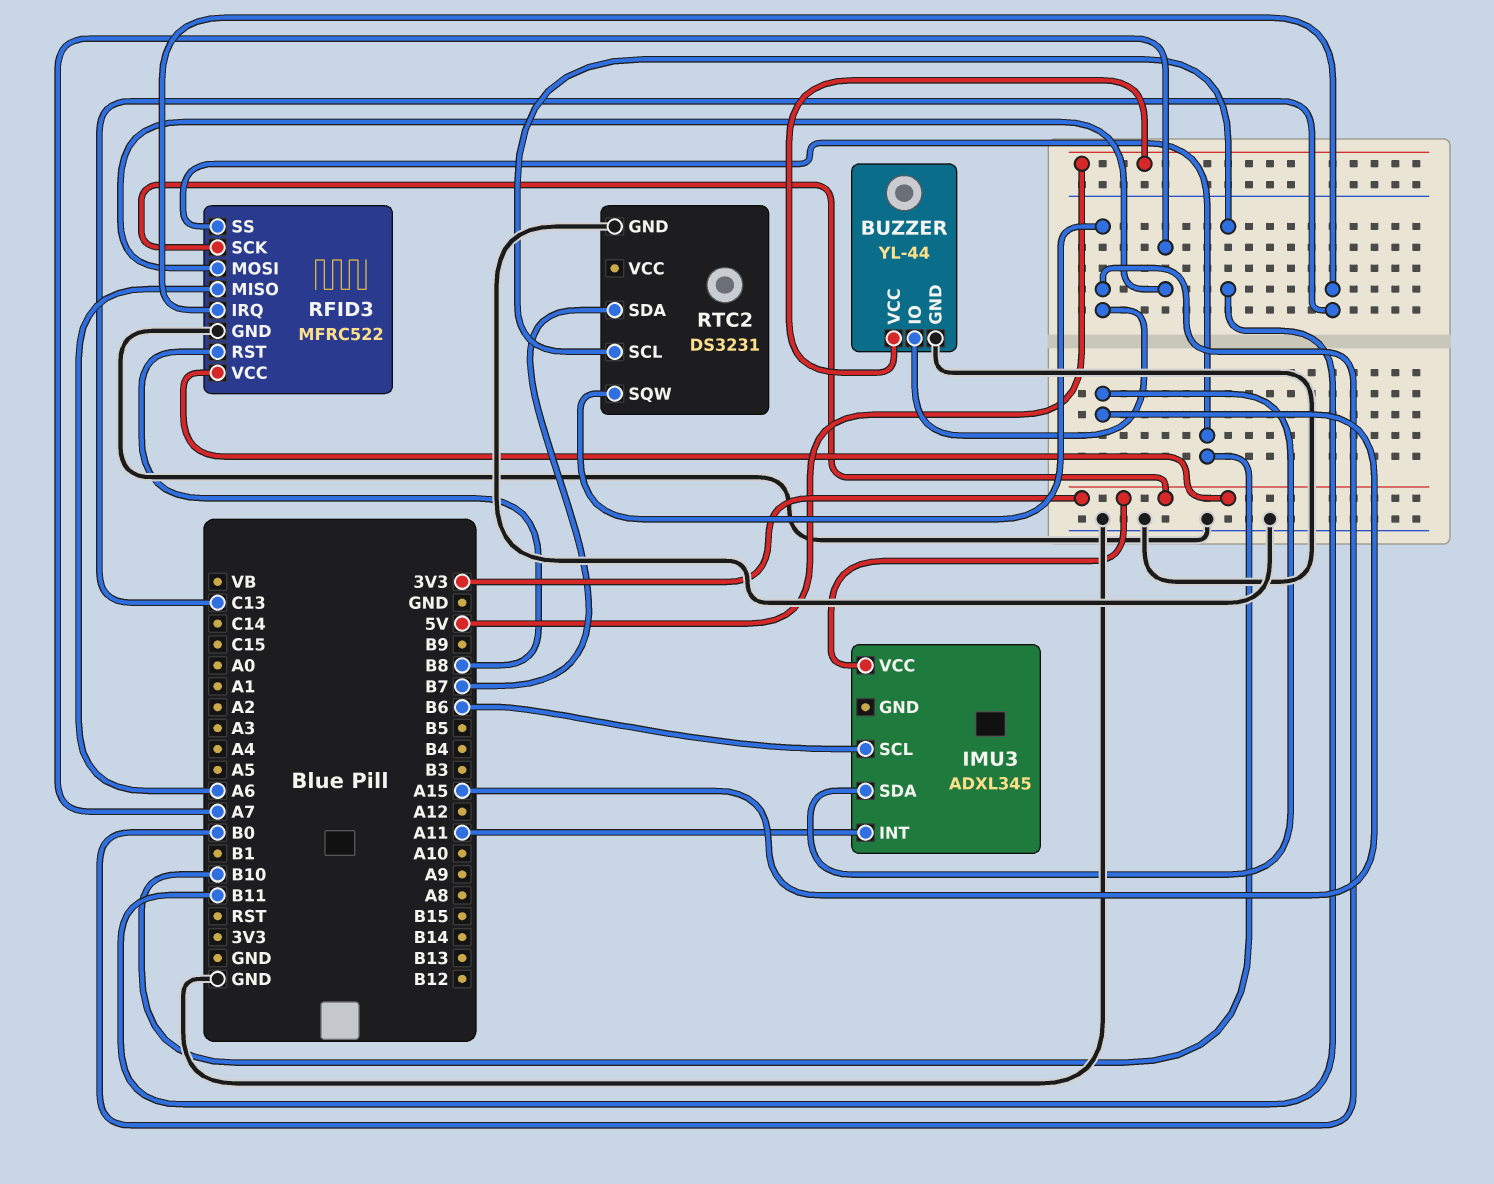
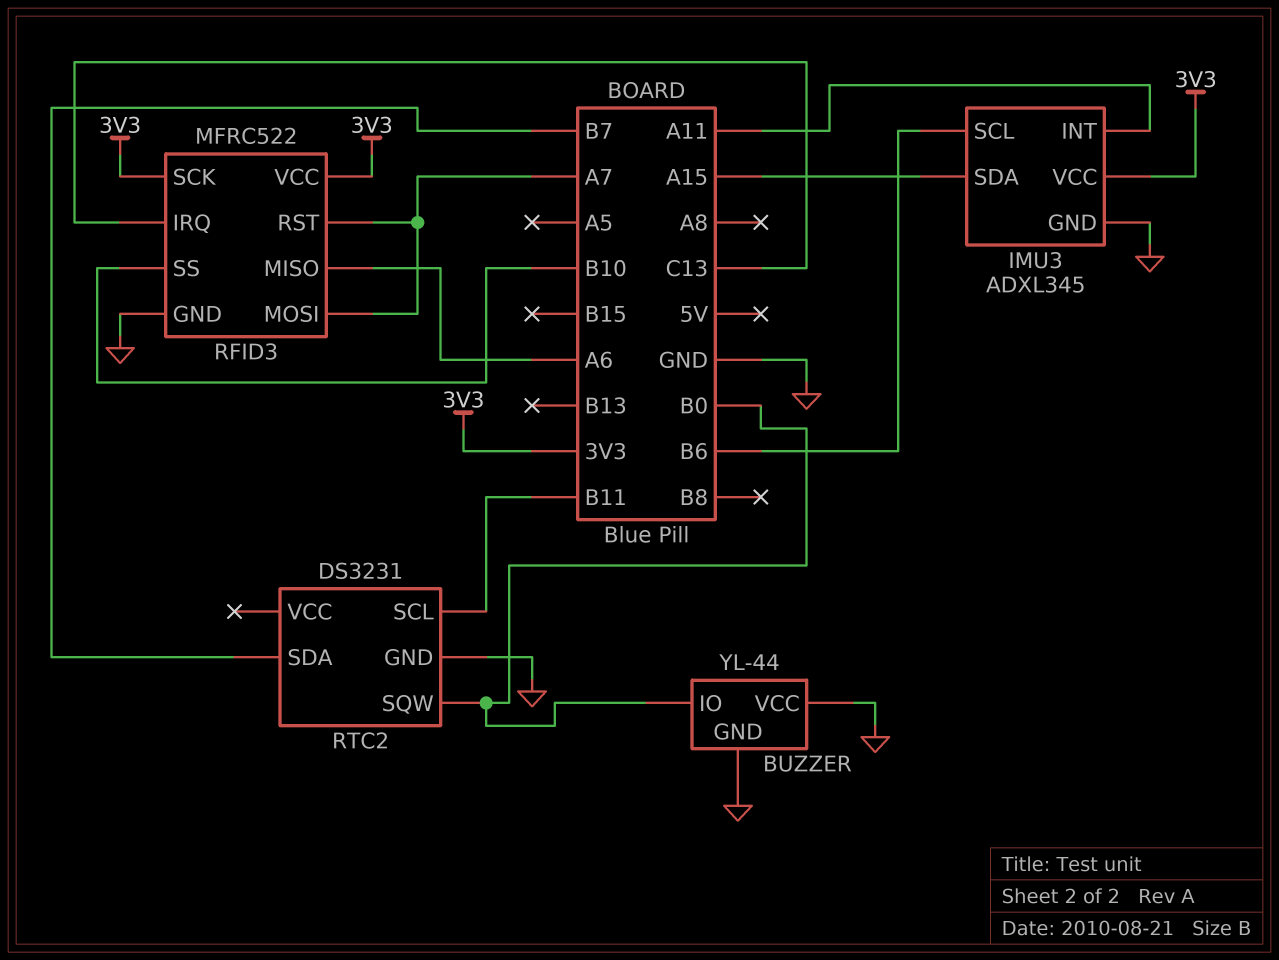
BUZZER pin VCC: 5V -> GND
IMU3 pin GND: none -> GND
RFID3 pin RST: B8 -> A7

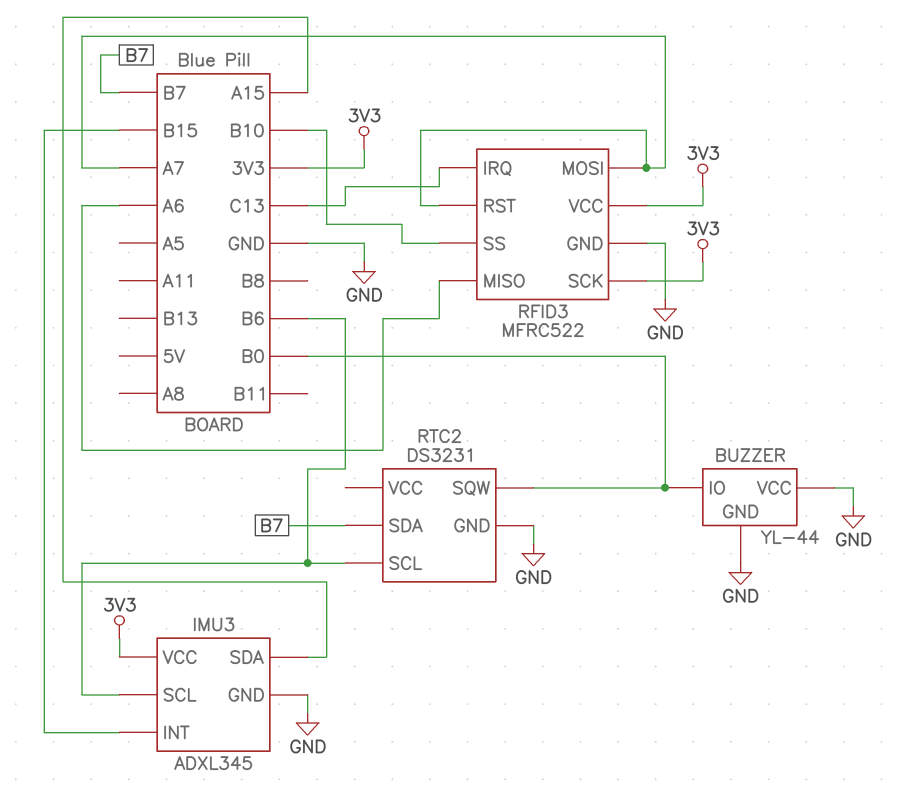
IMU3 pin INT: A11 -> B15
RTC2 pin SCL: B11 -> B6

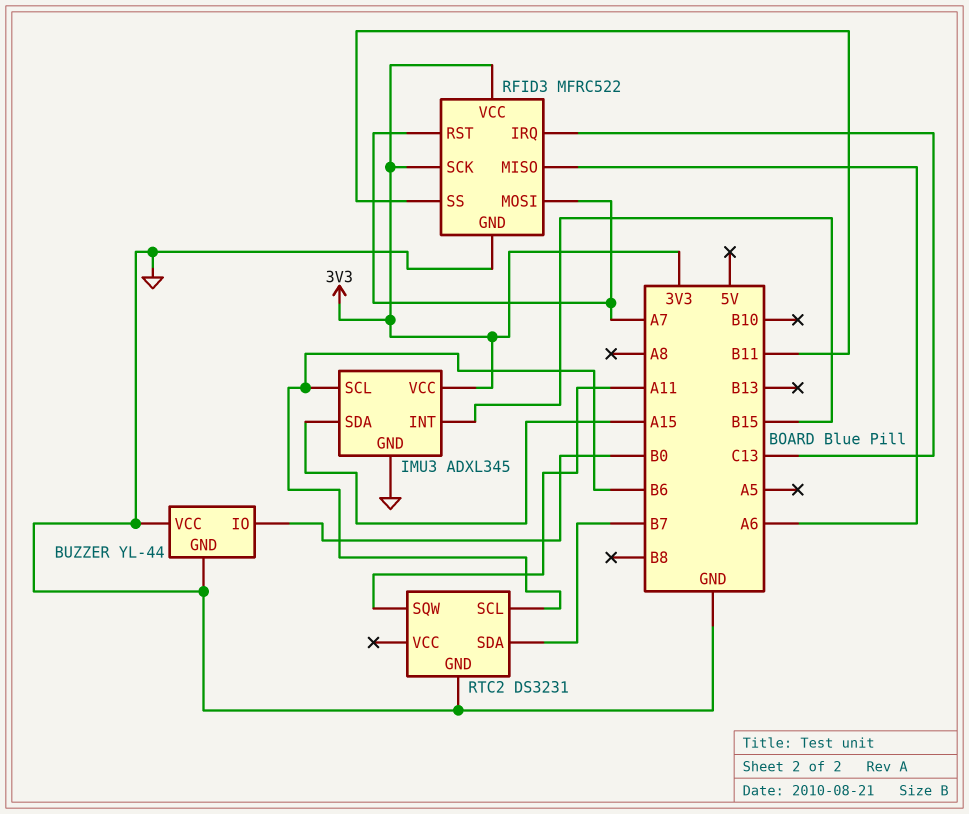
RFID3 pin SS: B10 -> B11
RTC2 pin SQW: B0 -> A11

